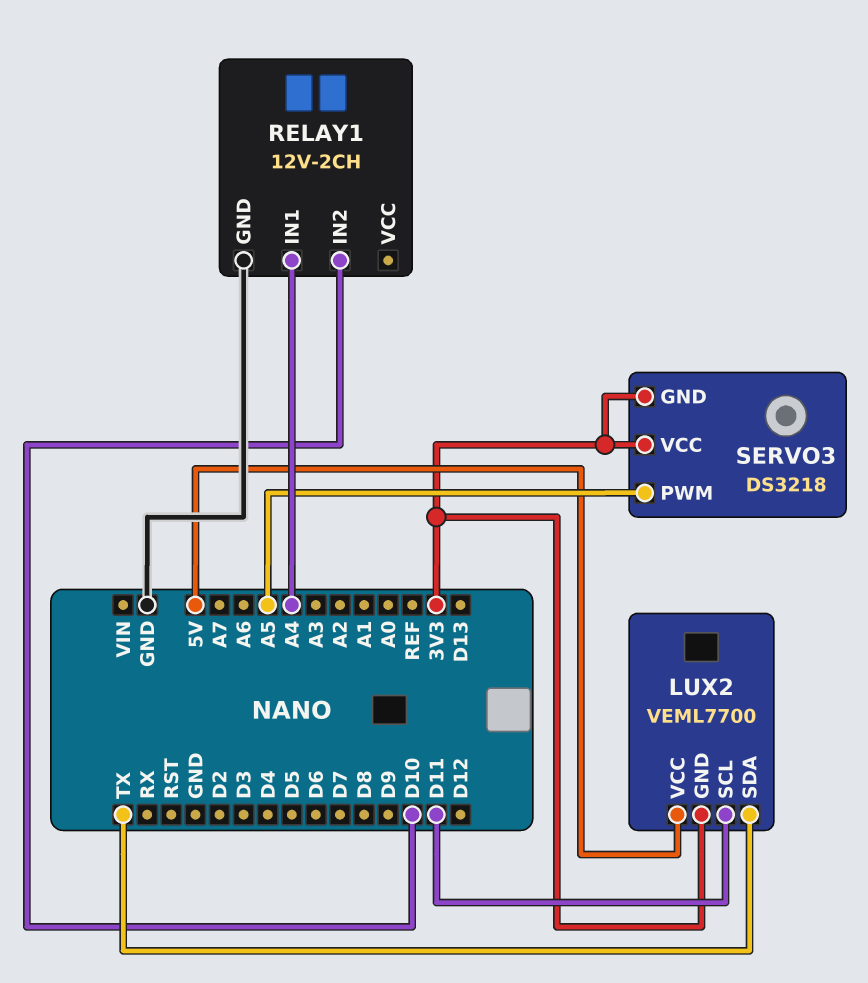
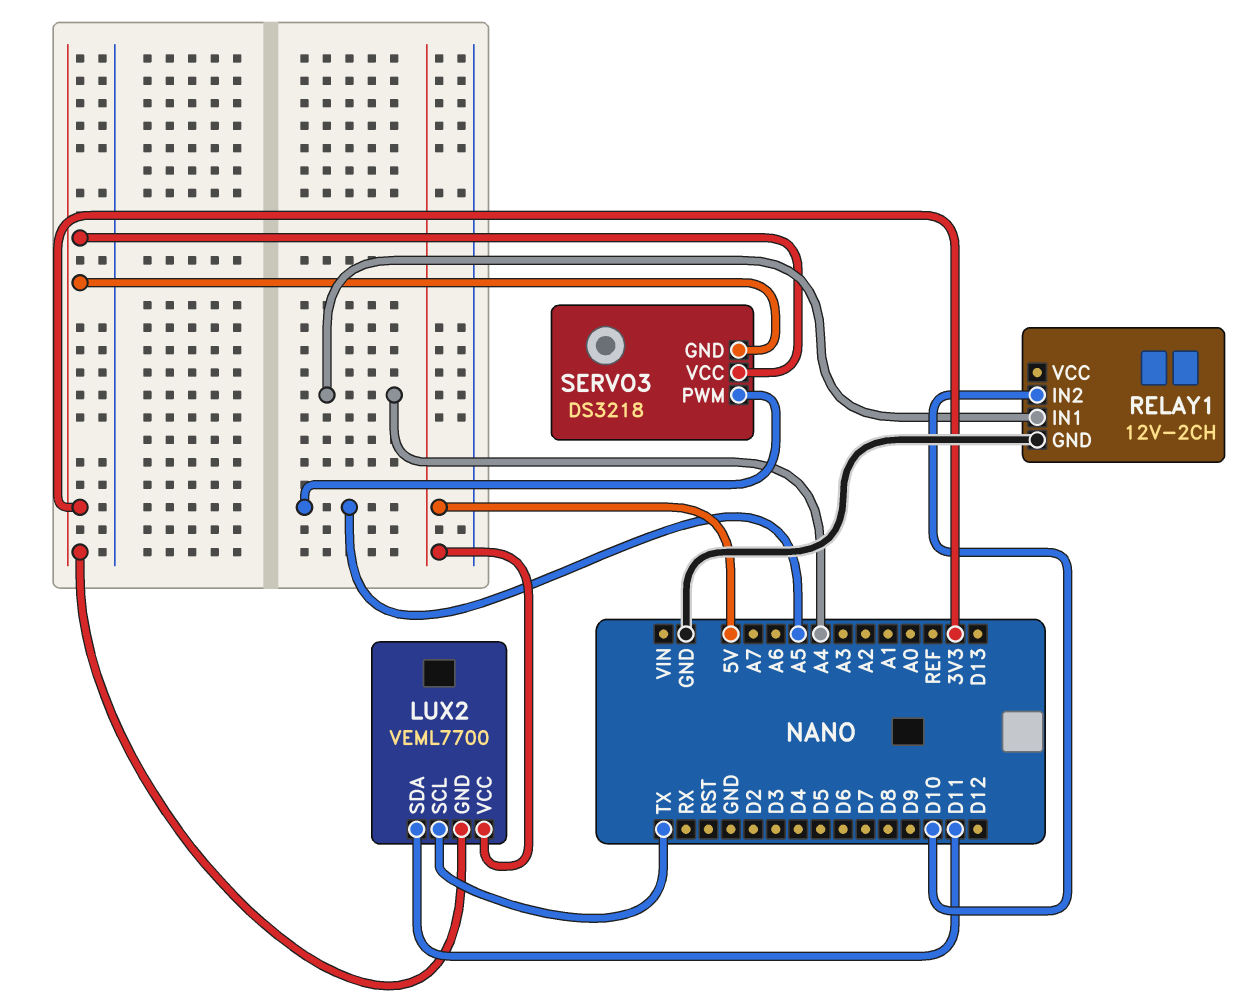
LUX2 pin SCL: D11 -> TX
LUX2 pin SDA: TX -> D11

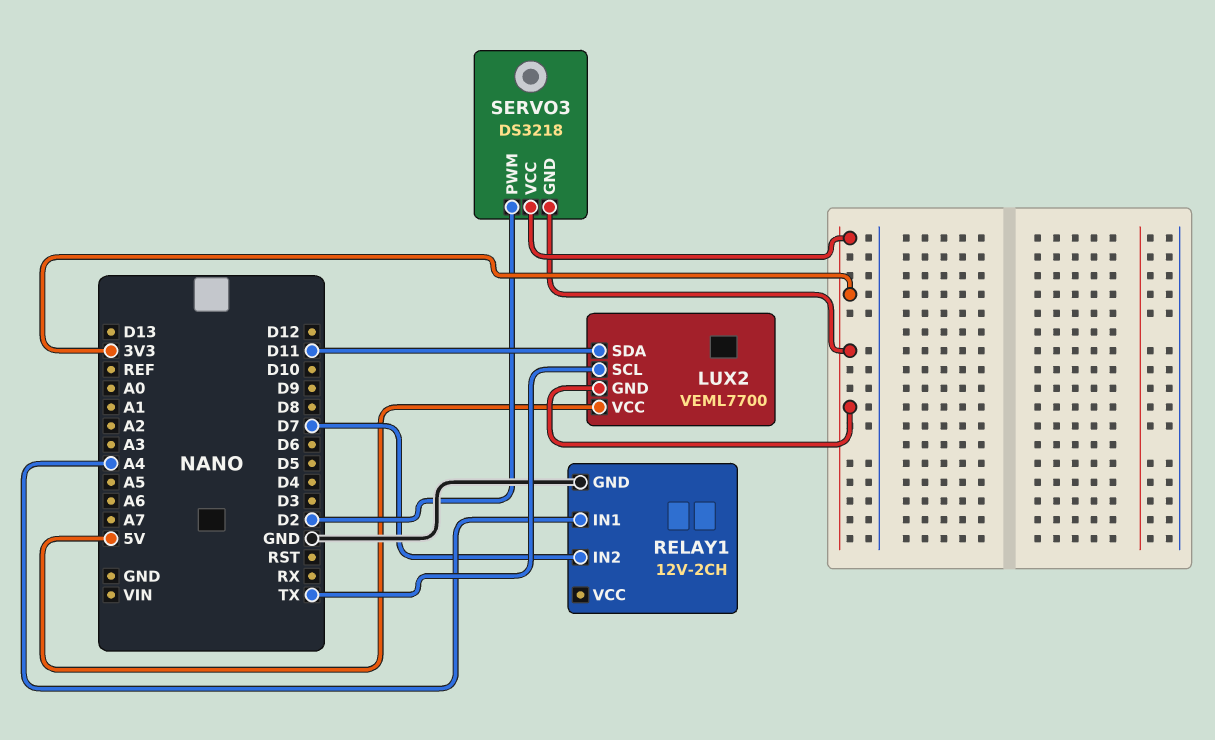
RELAY1 pin IN2: D10 -> D7
SERVO3 pin PWM: A5 -> D2

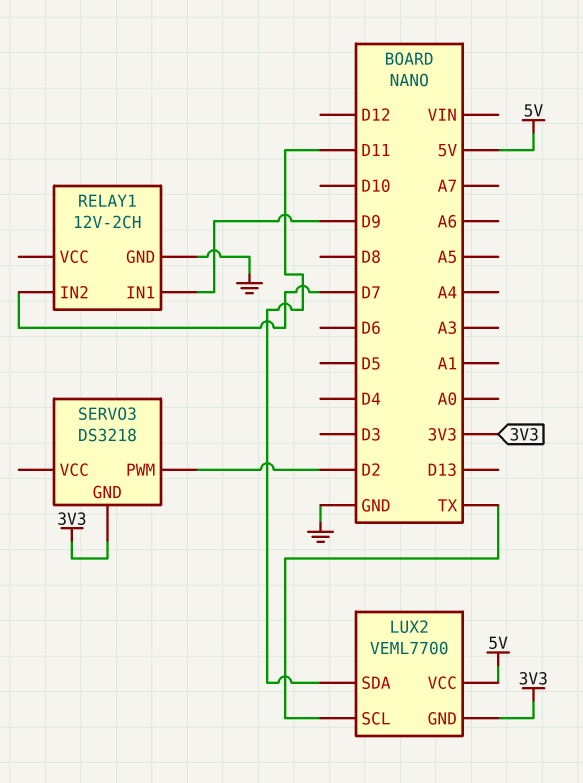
RELAY1 pin IN1: A4 -> D9
SERVO3 pin VCC: 3V3 -> none

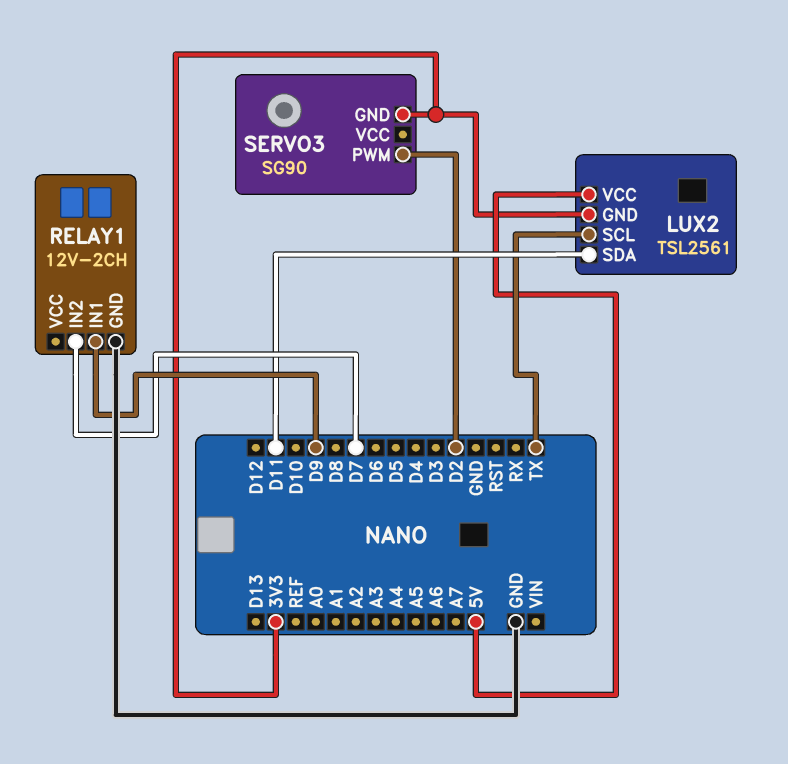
LUX2: VEML7700 -> TSL2561
SERVO3: DS3218 -> SG90

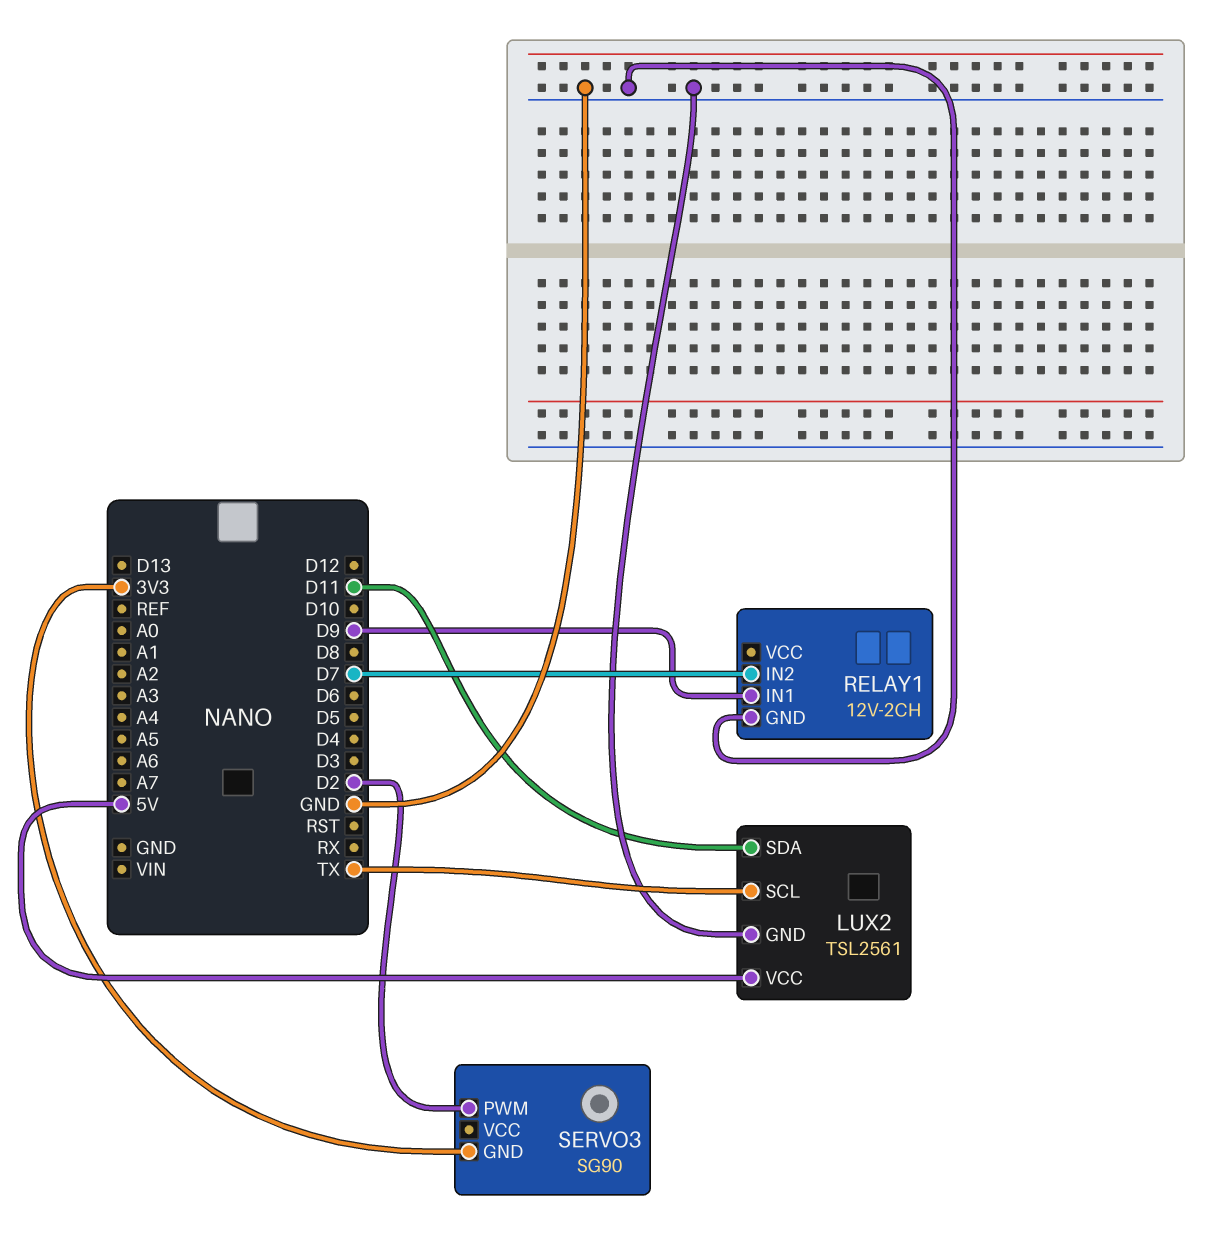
LUX2 pin GND: 3V3 -> GND

